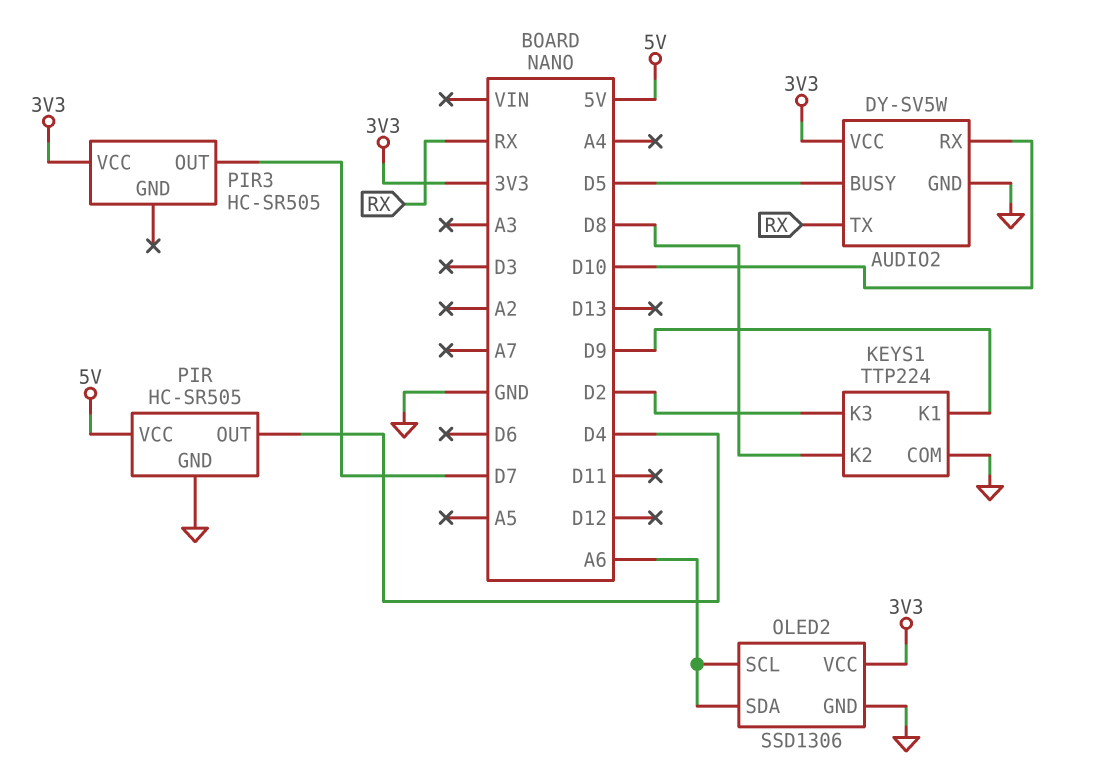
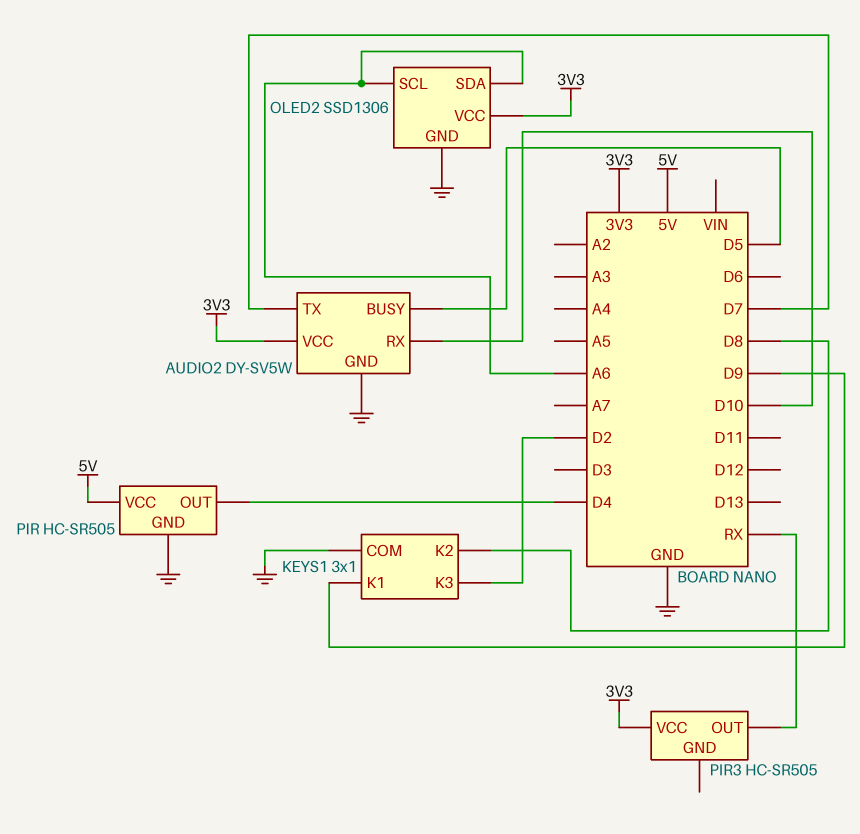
AUDIO2 pin TX: RX -> D7
KEYS1: TTP224 -> 3x1
PIR3 pin OUT: D7 -> RX

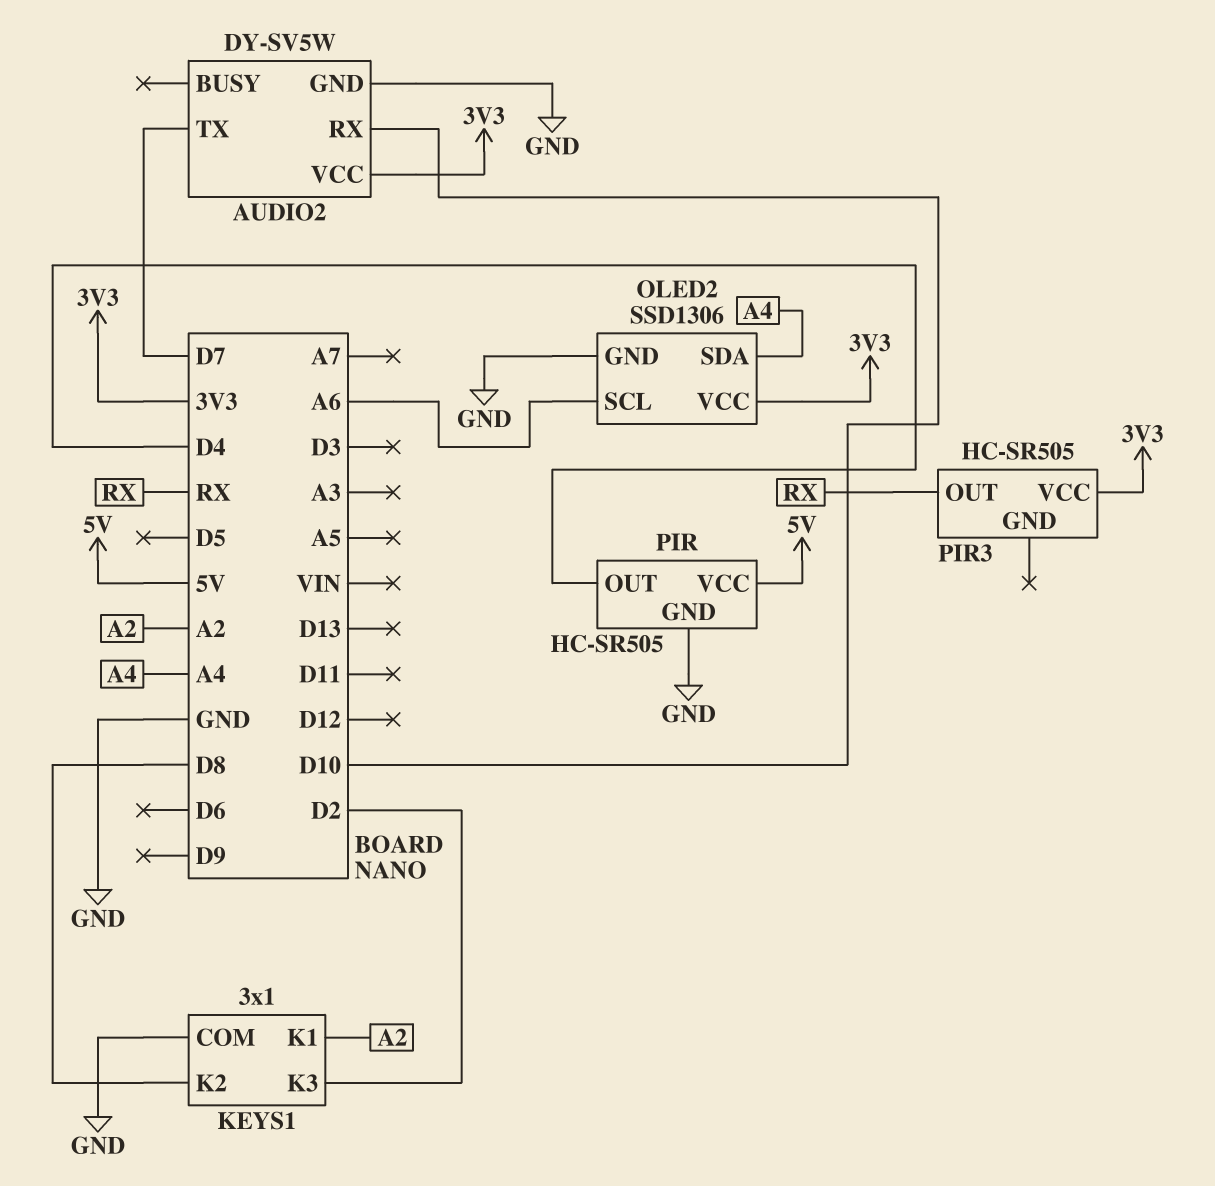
AUDIO2 pin BUSY: D5 -> none
KEYS1 pin K1: D9 -> A2
OLED2 pin SDA: A6 -> A4

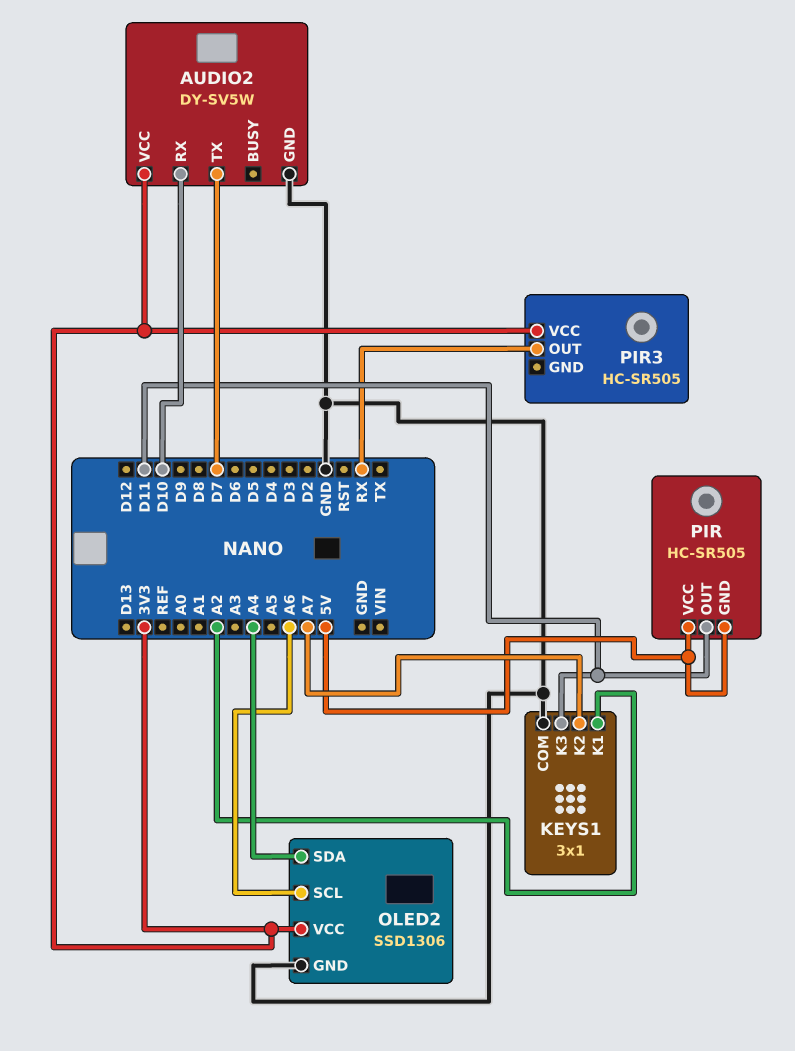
KEYS1 pin K2: D8 -> A7
KEYS1 pin K3: D2 -> D11
PIR pin GND: GND -> 5V
PIR pin OUT: D4 -> D11

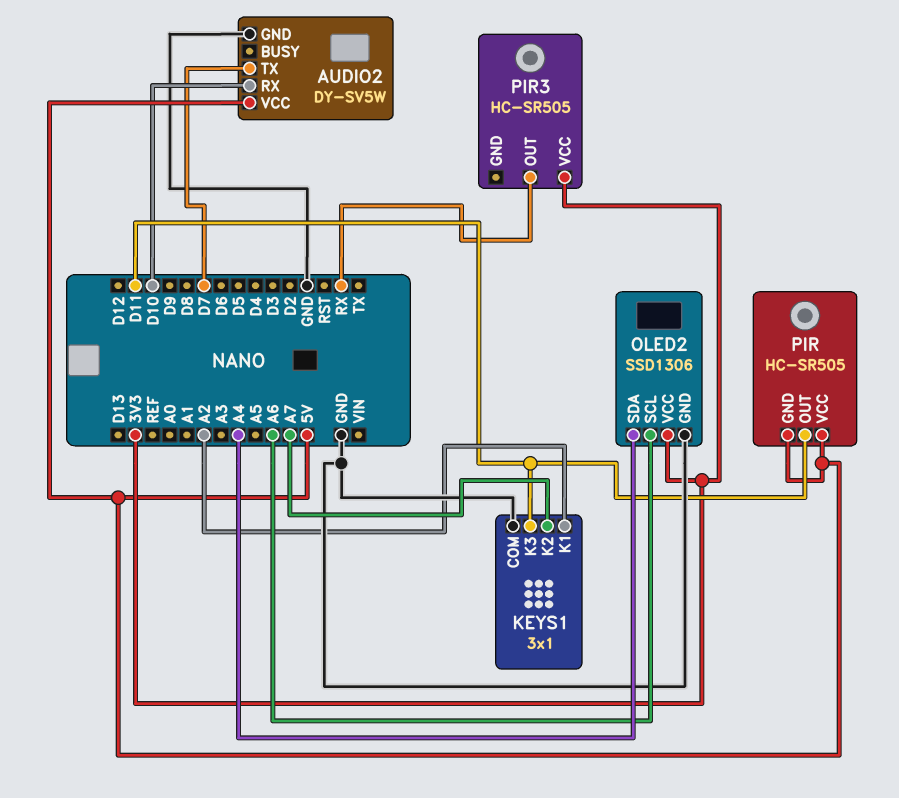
AUDIO2 pin VCC: 3V3 -> 5V

